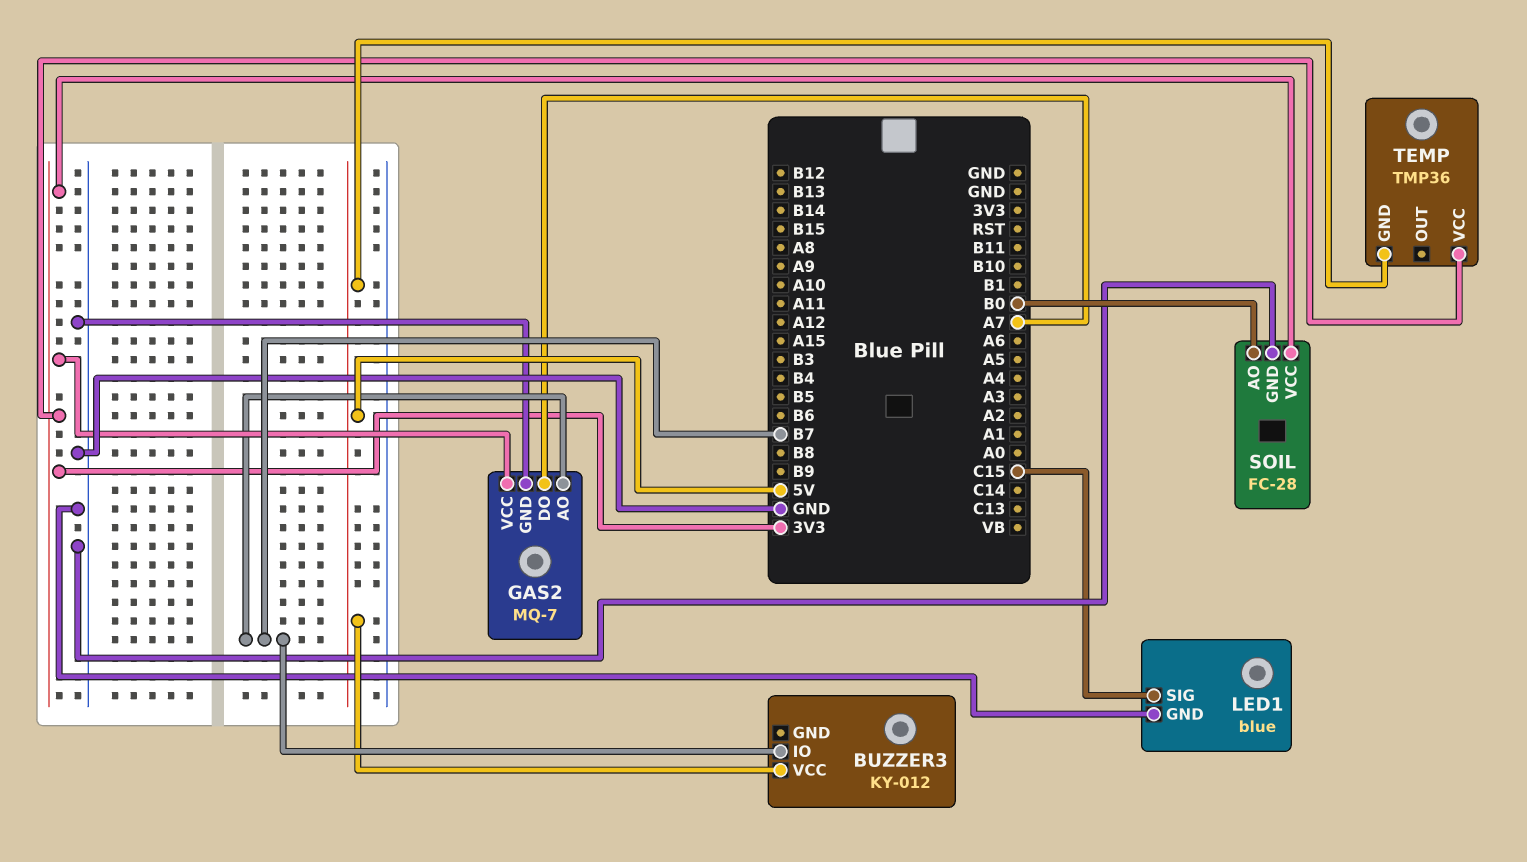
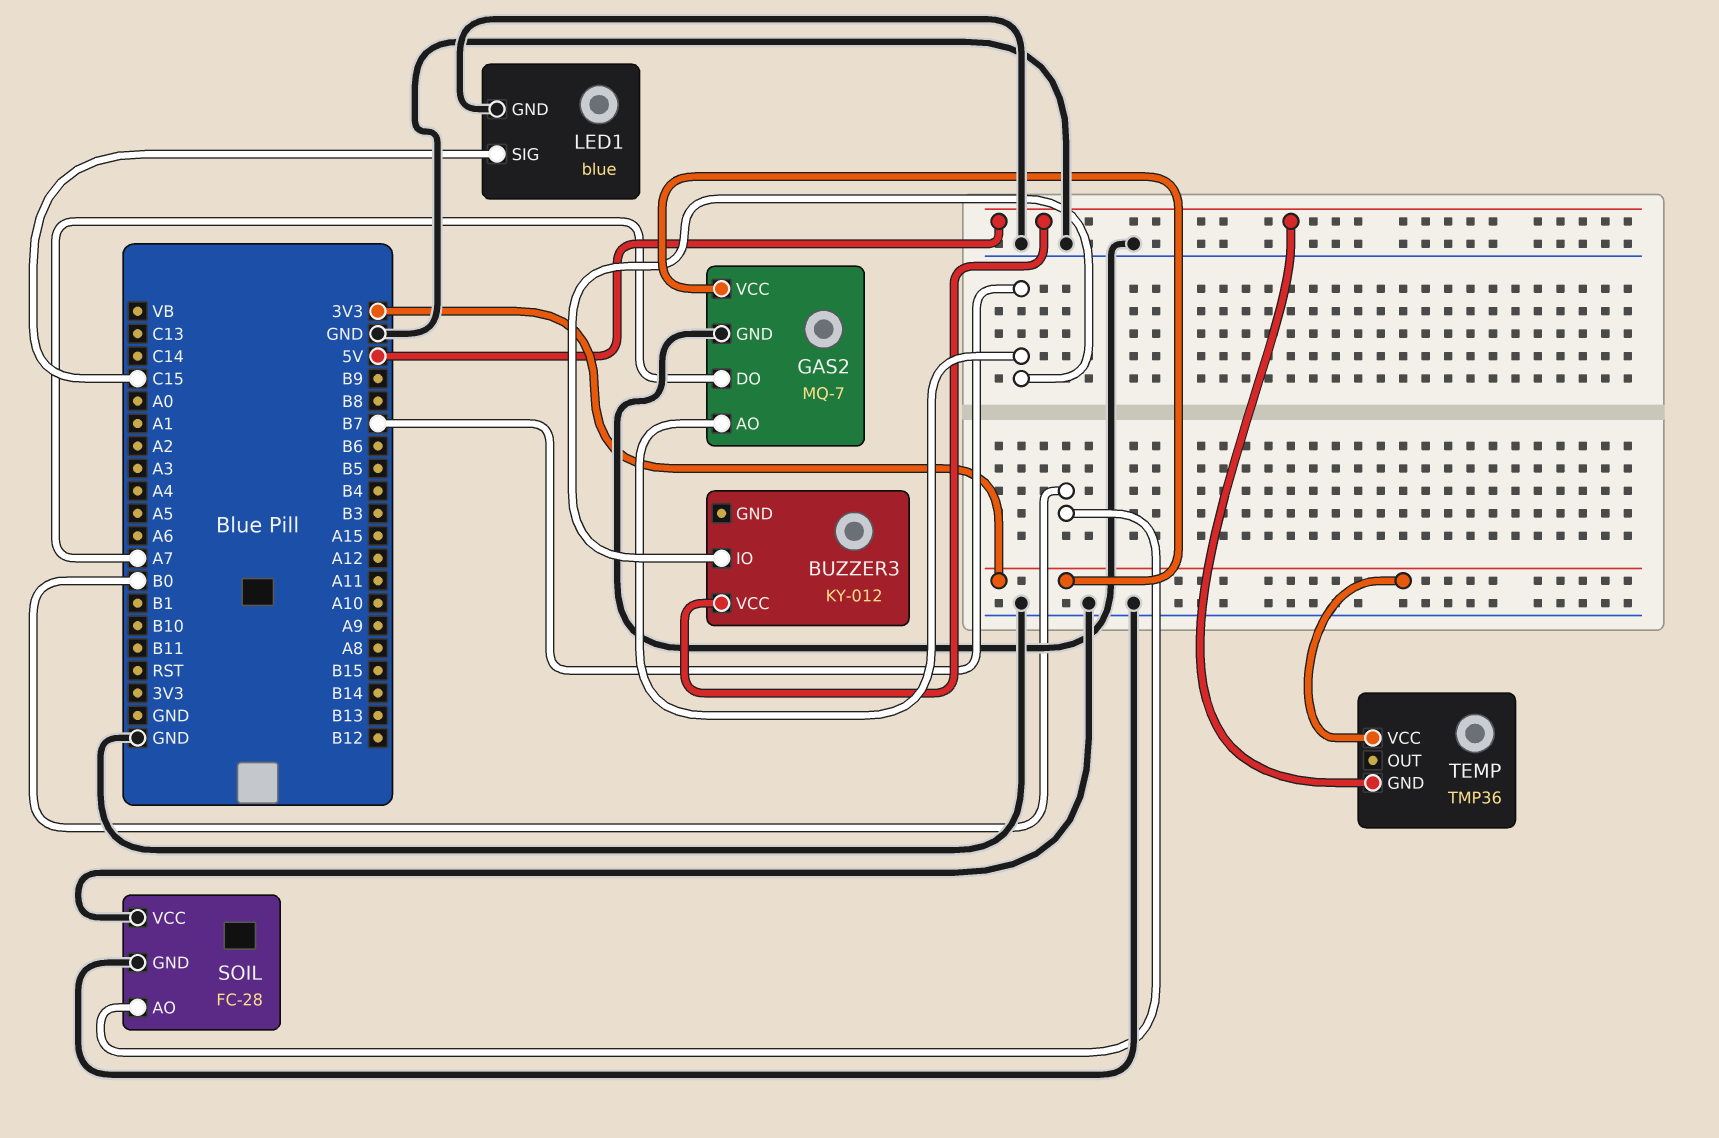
SOIL pin VCC: 3V3 -> GND

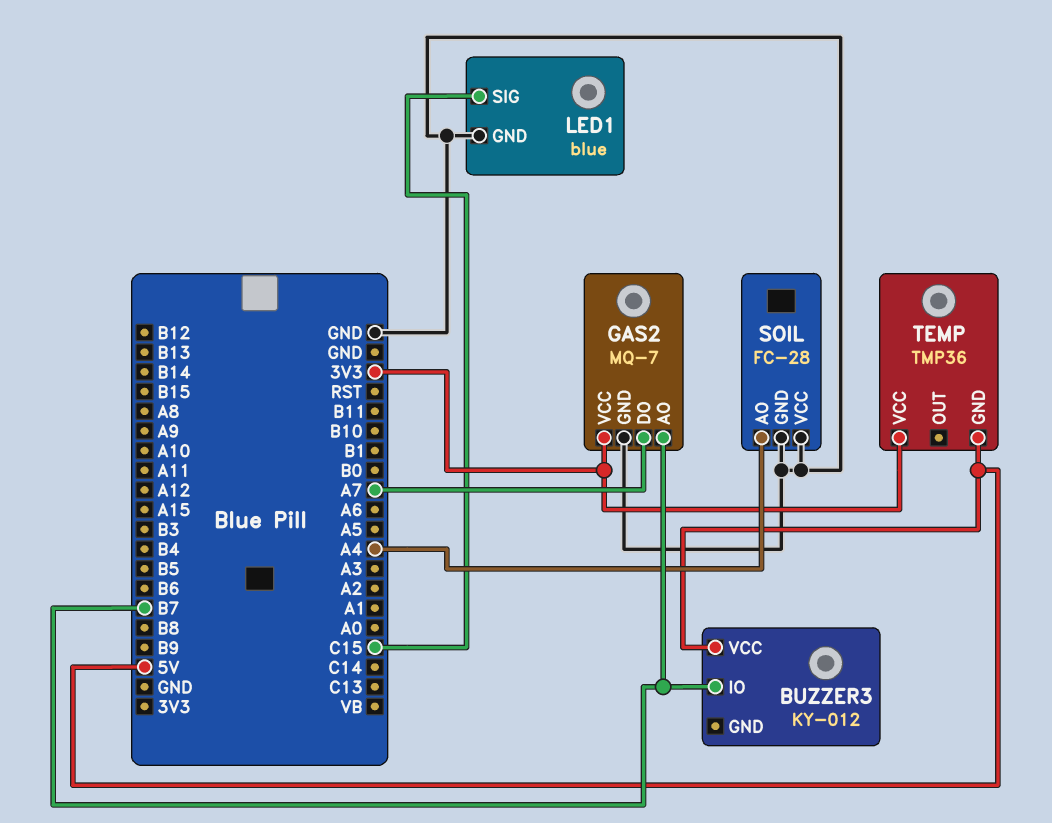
SOIL pin AO: B0 -> A4

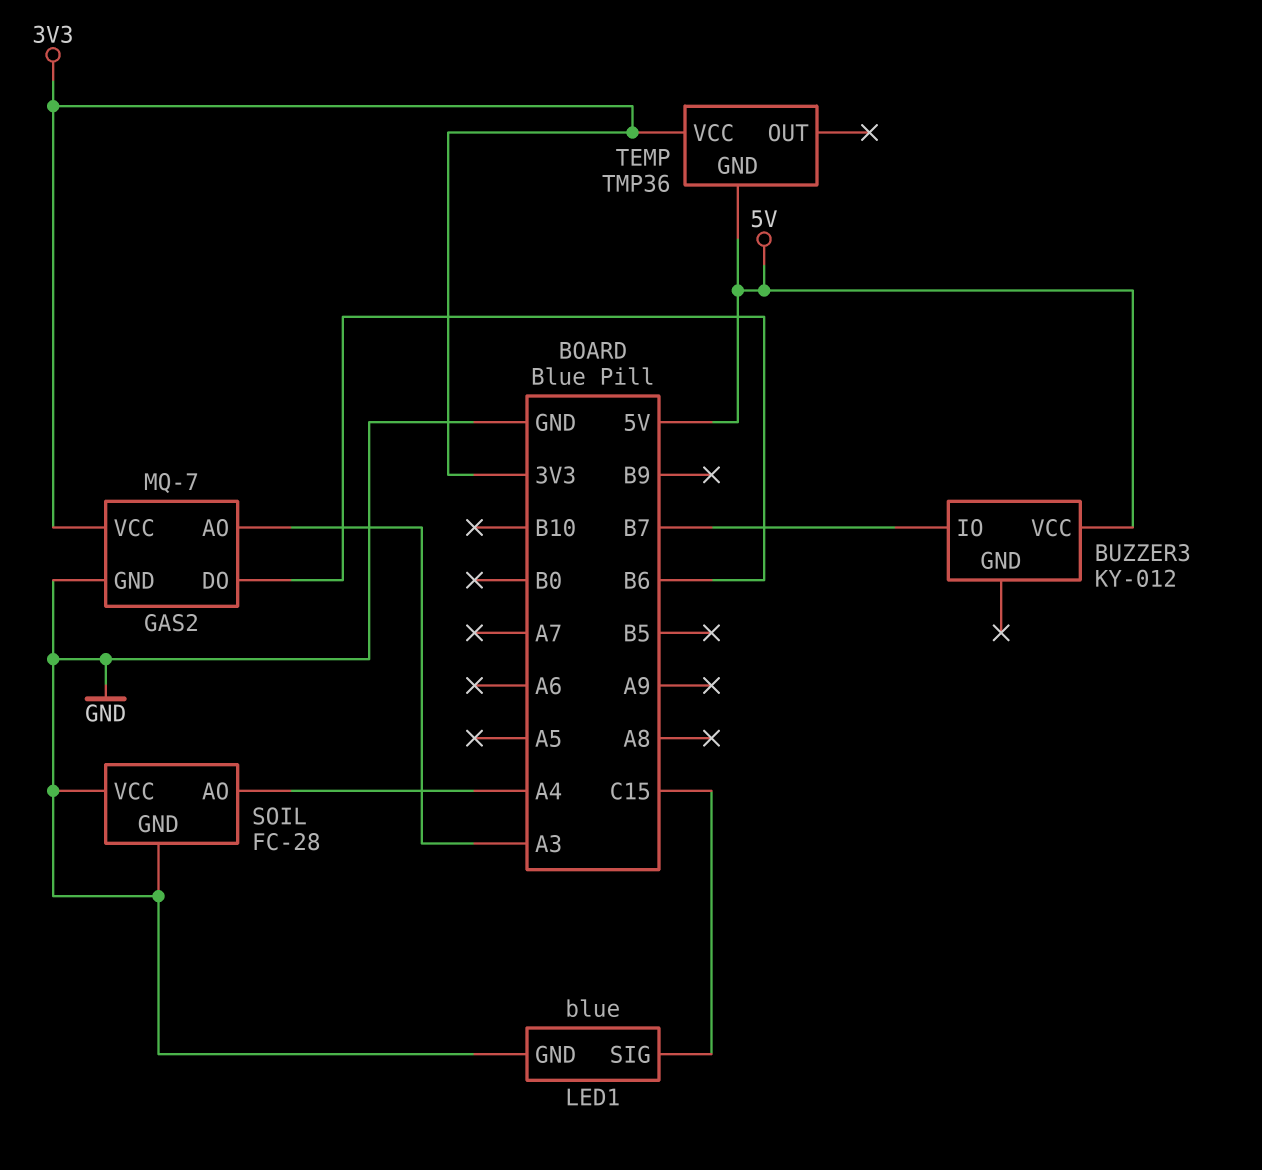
GAS2 pin AO: B7 -> A3
GAS2 pin DO: A7 -> B6

